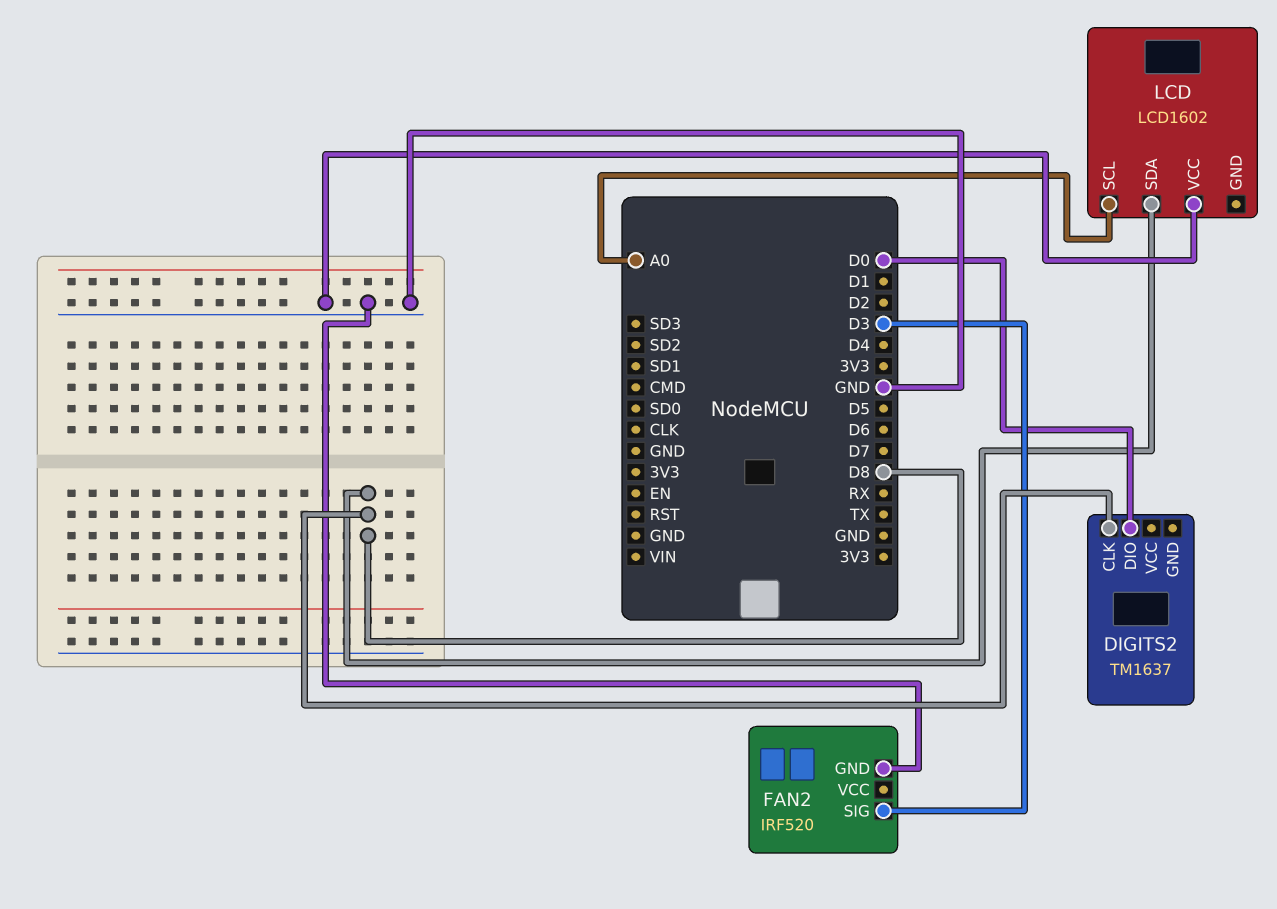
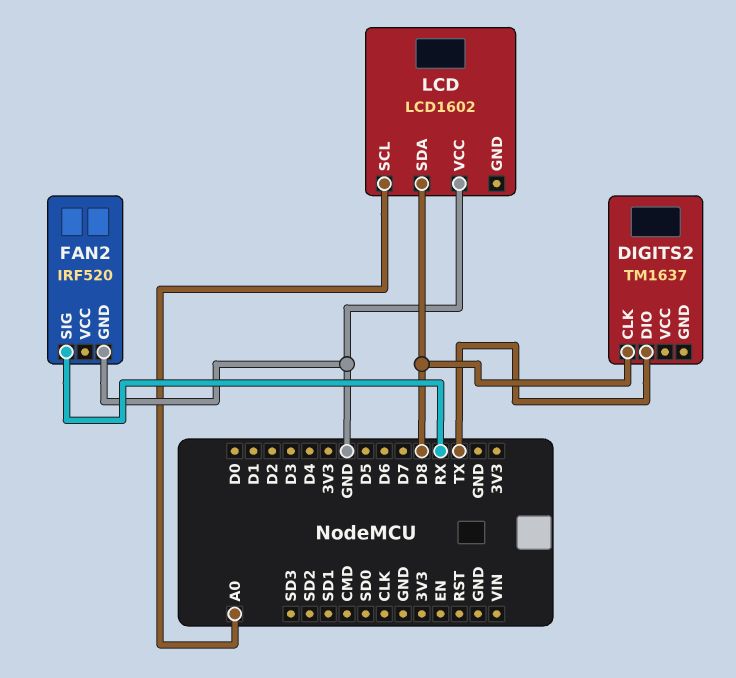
DIGITS2 pin DIO: D0 -> TX
FAN2 pin SIG: D3 -> RX

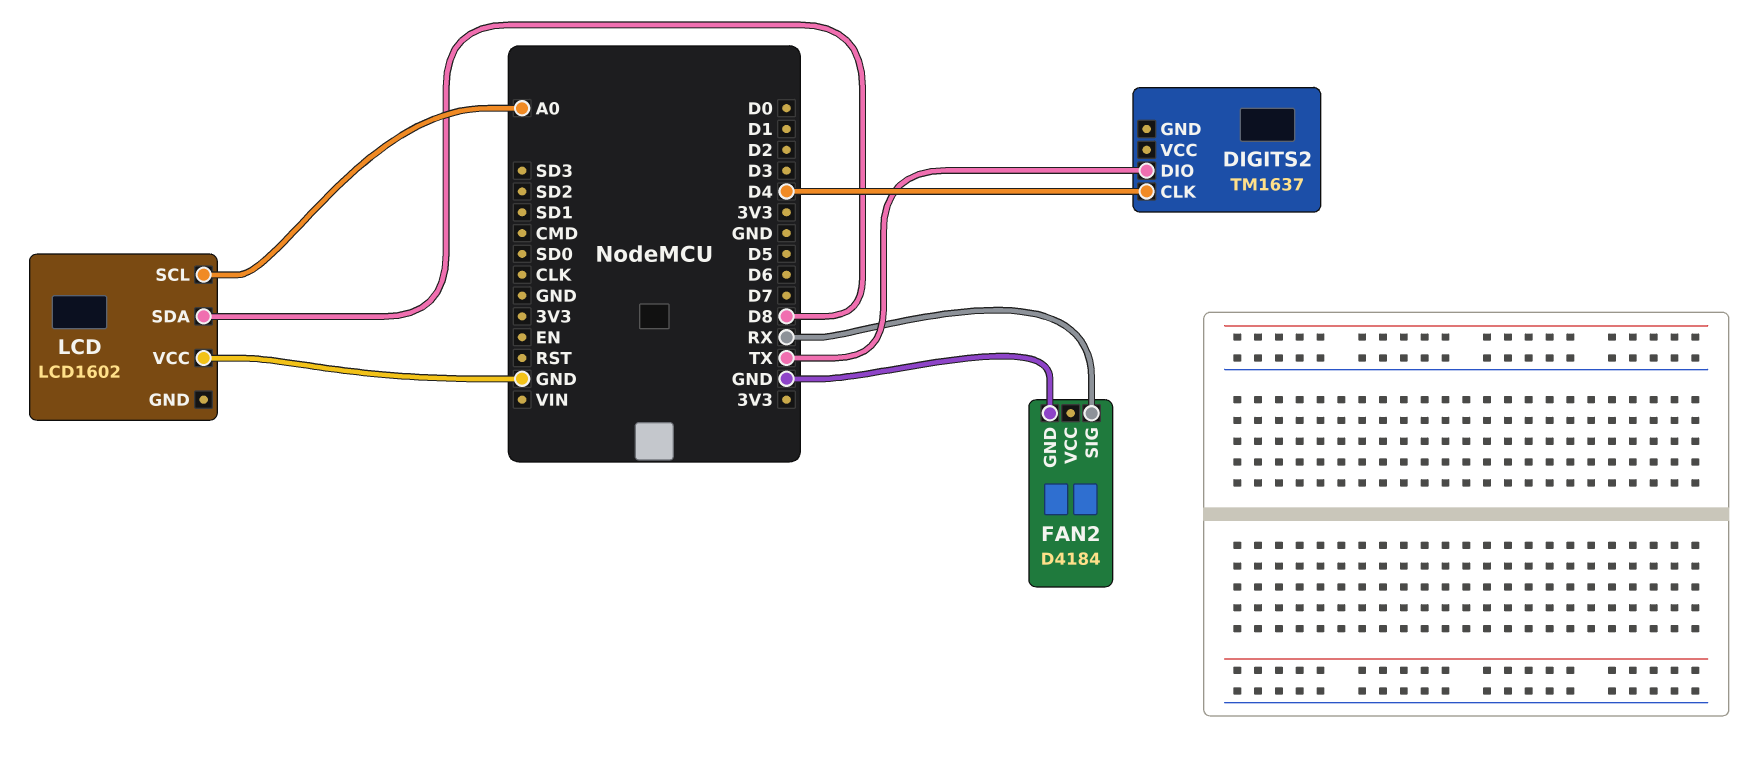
DIGITS2 pin CLK: D8 -> D4
FAN2: IRF520 -> D4184

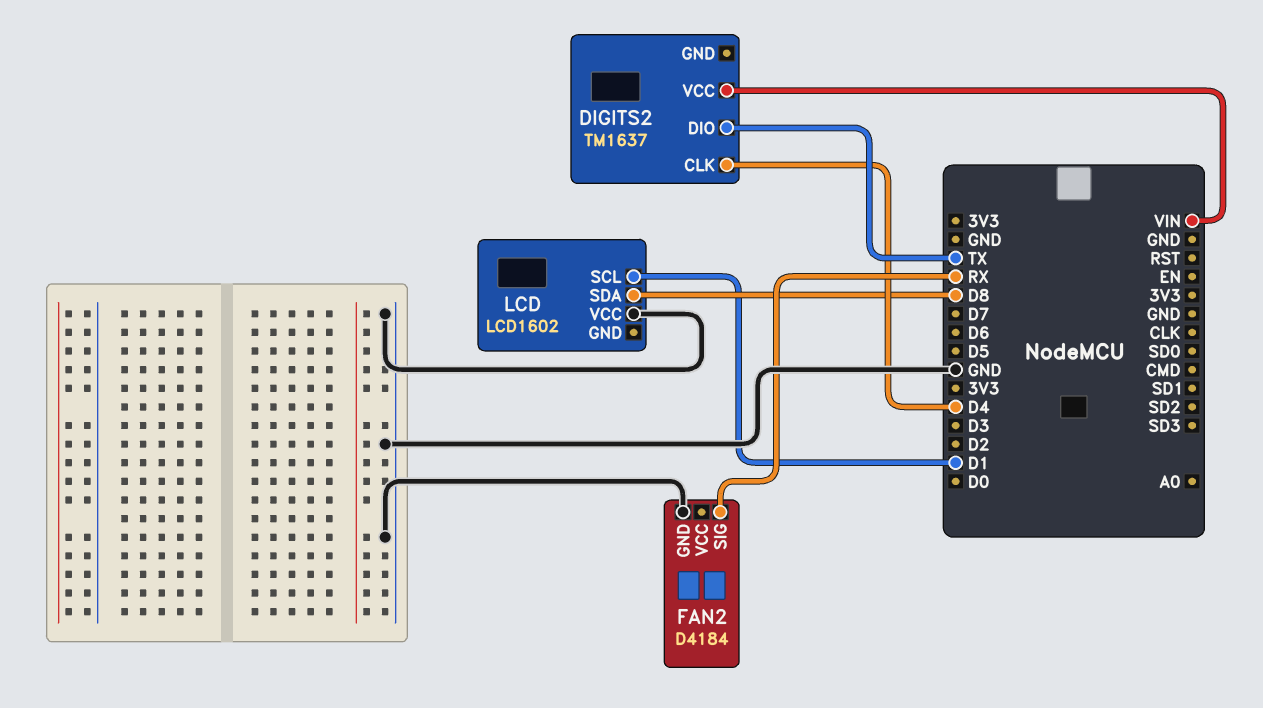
DIGITS2 pin VCC: none -> VIN
LCD pin SCL: A0 -> D1

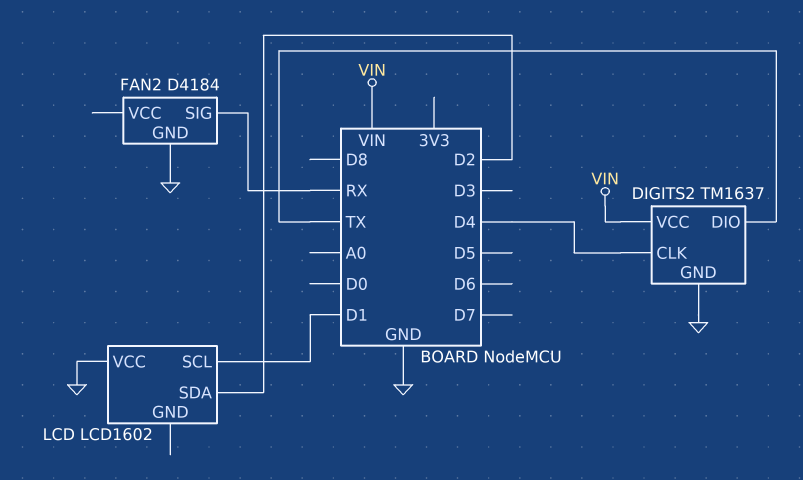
DIGITS2 pin GND: none -> GND
LCD pin SDA: D8 -> D2

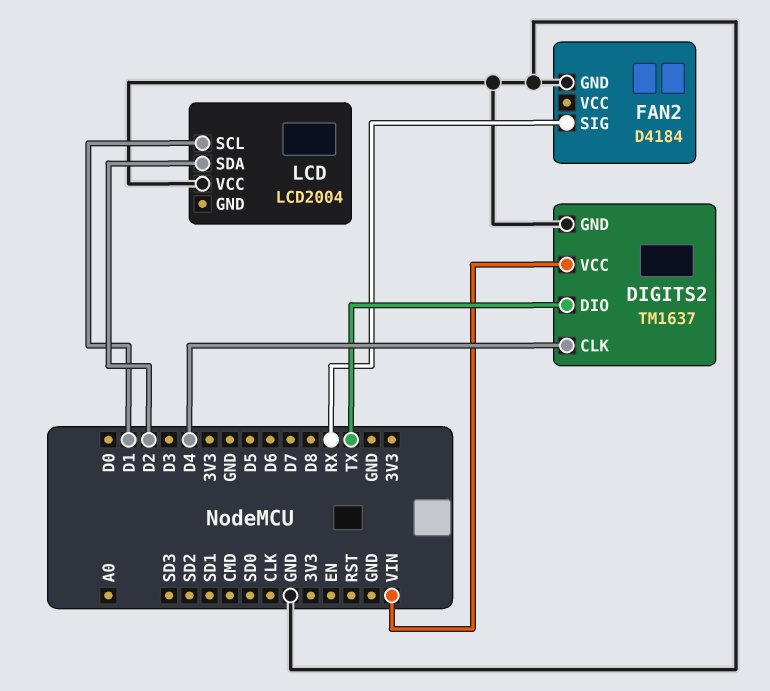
LCD: LCD1602 -> LCD2004

